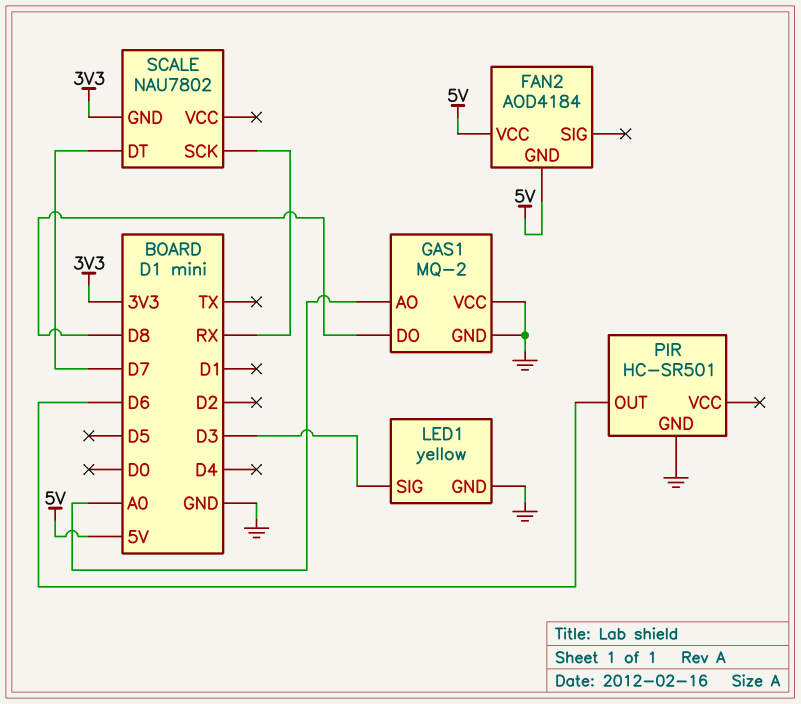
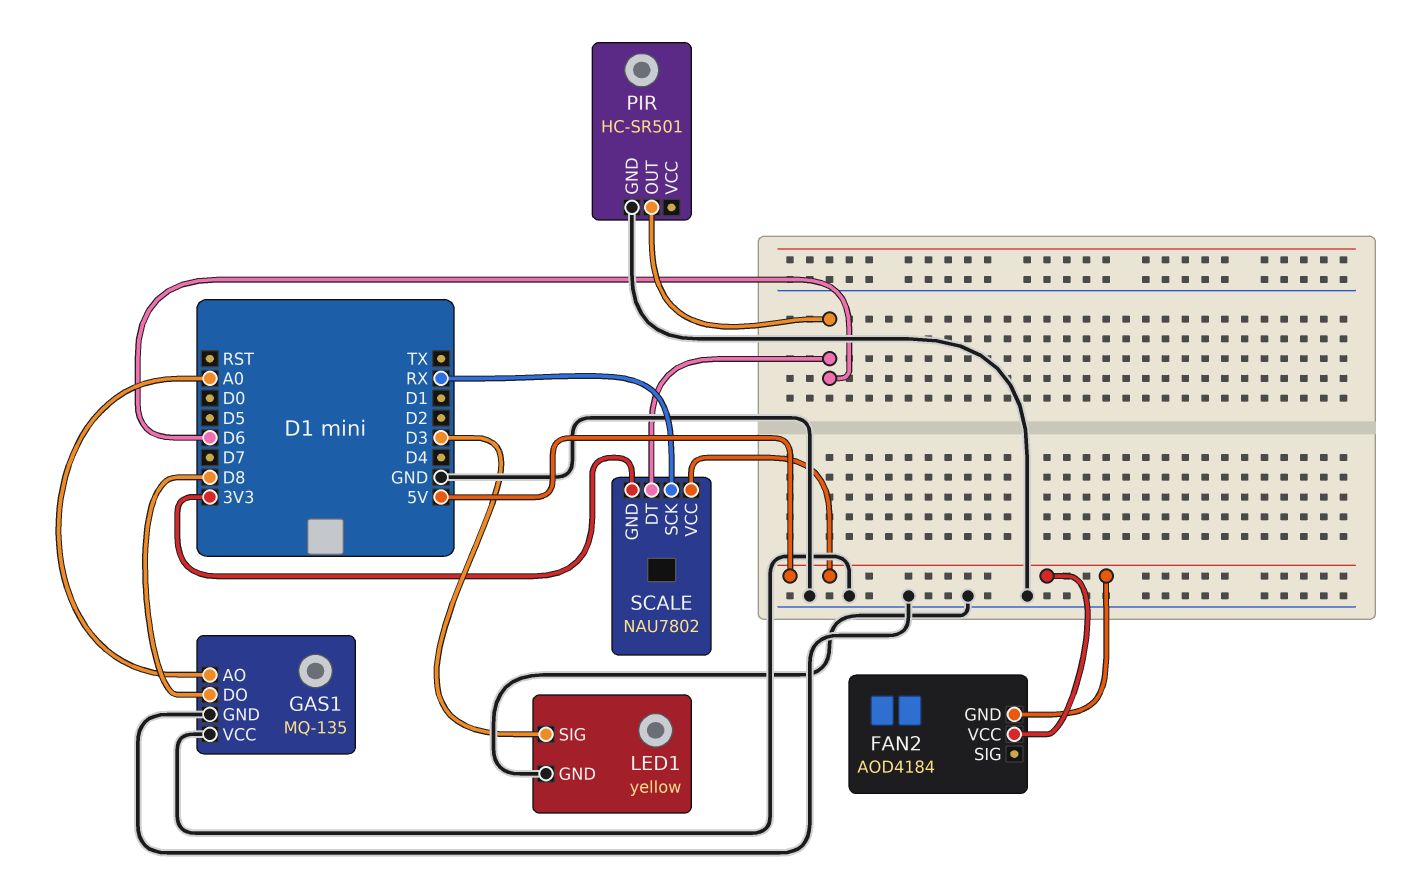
GAS1: MQ-2 -> MQ-135
SCALE pin DT: D7 -> D6
SCALE pin VCC: none -> 5V

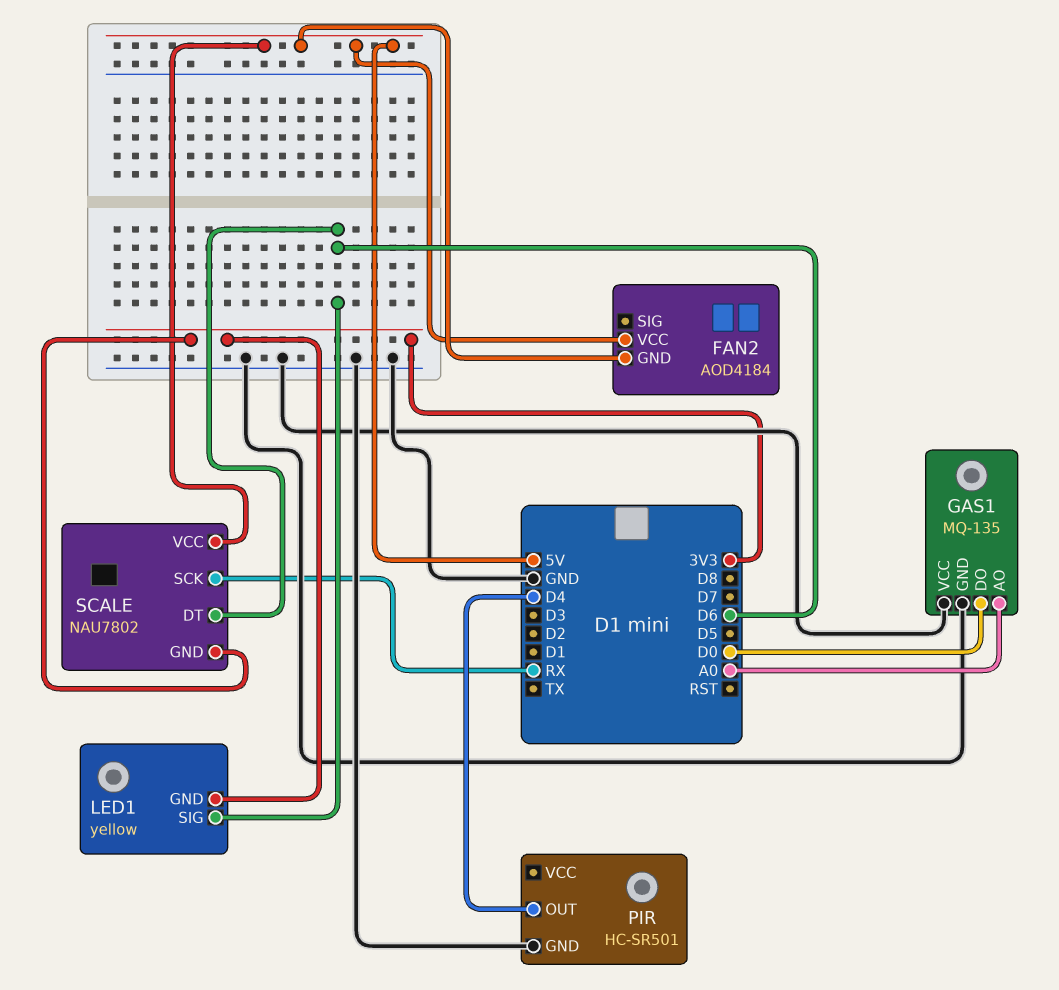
GAS1 pin DO: D8 -> D0
LED1 pin GND: GND -> 3V3
LED1 pin SIG: D3 -> D6
PIR pin OUT: D6 -> D4

